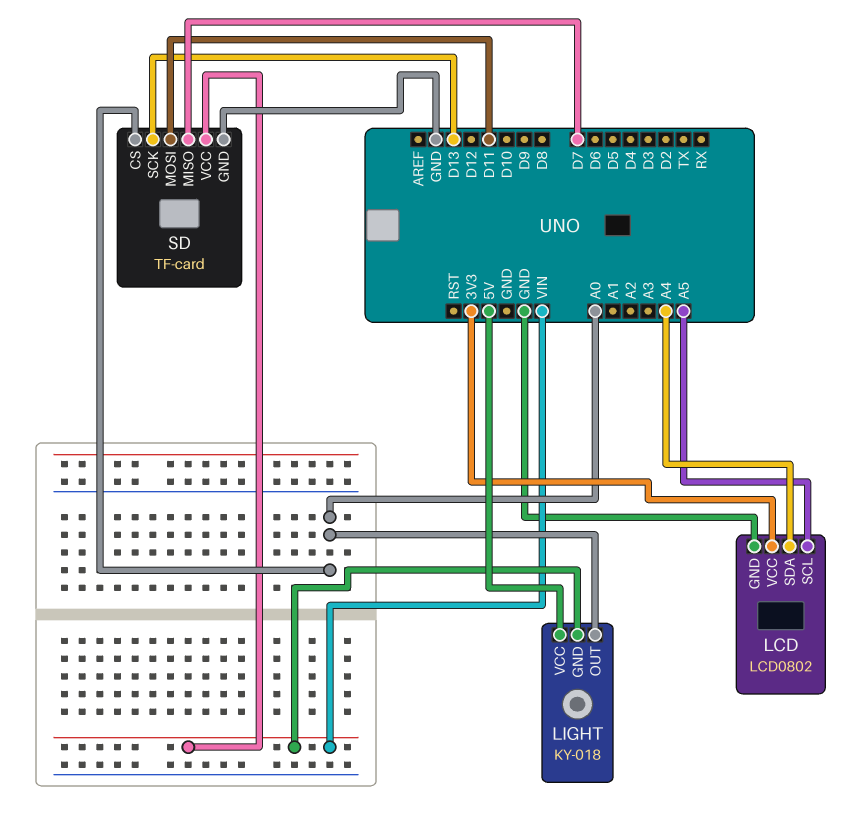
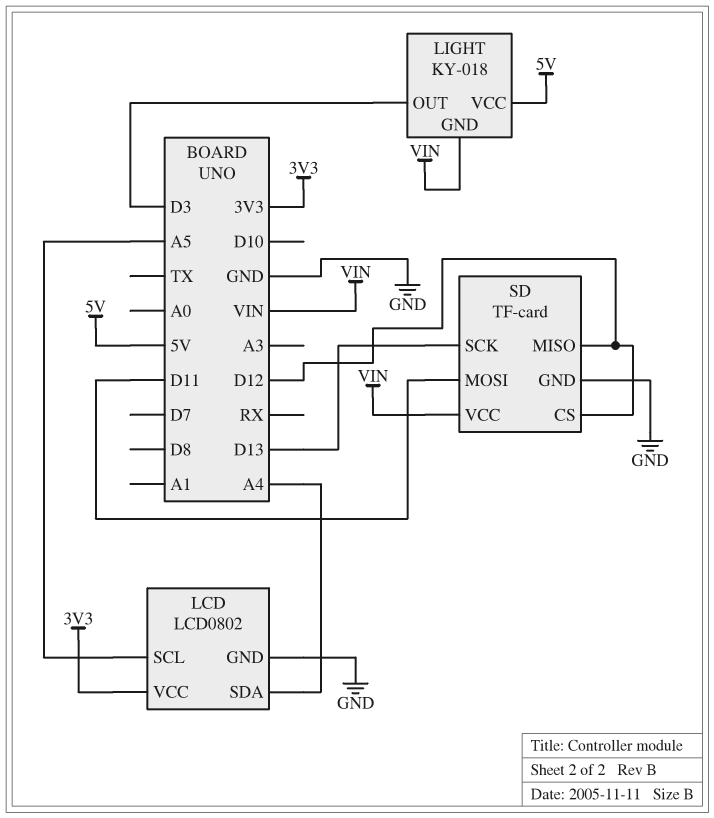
LIGHT pin OUT: A0 -> D3
SD pin CS: A0 -> D12
SD pin MISO: D7 -> D12

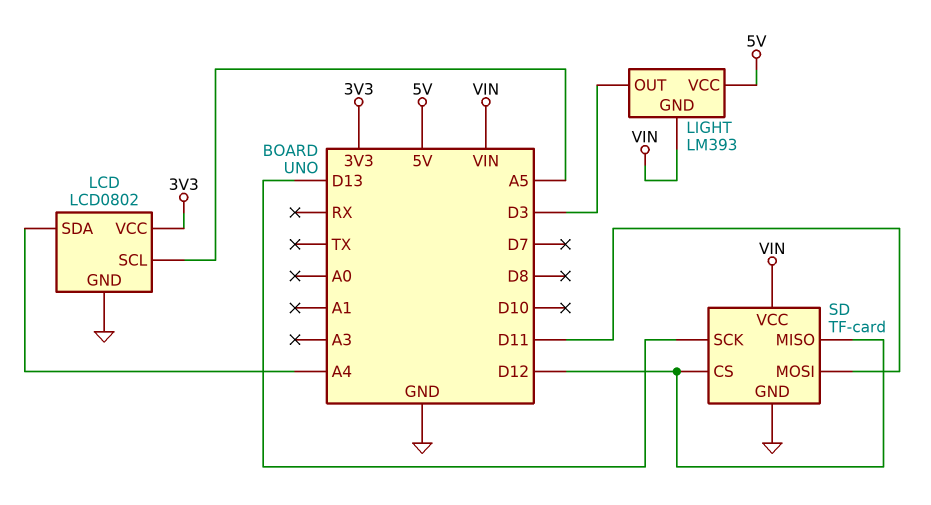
LIGHT: KY-018 -> LM393

